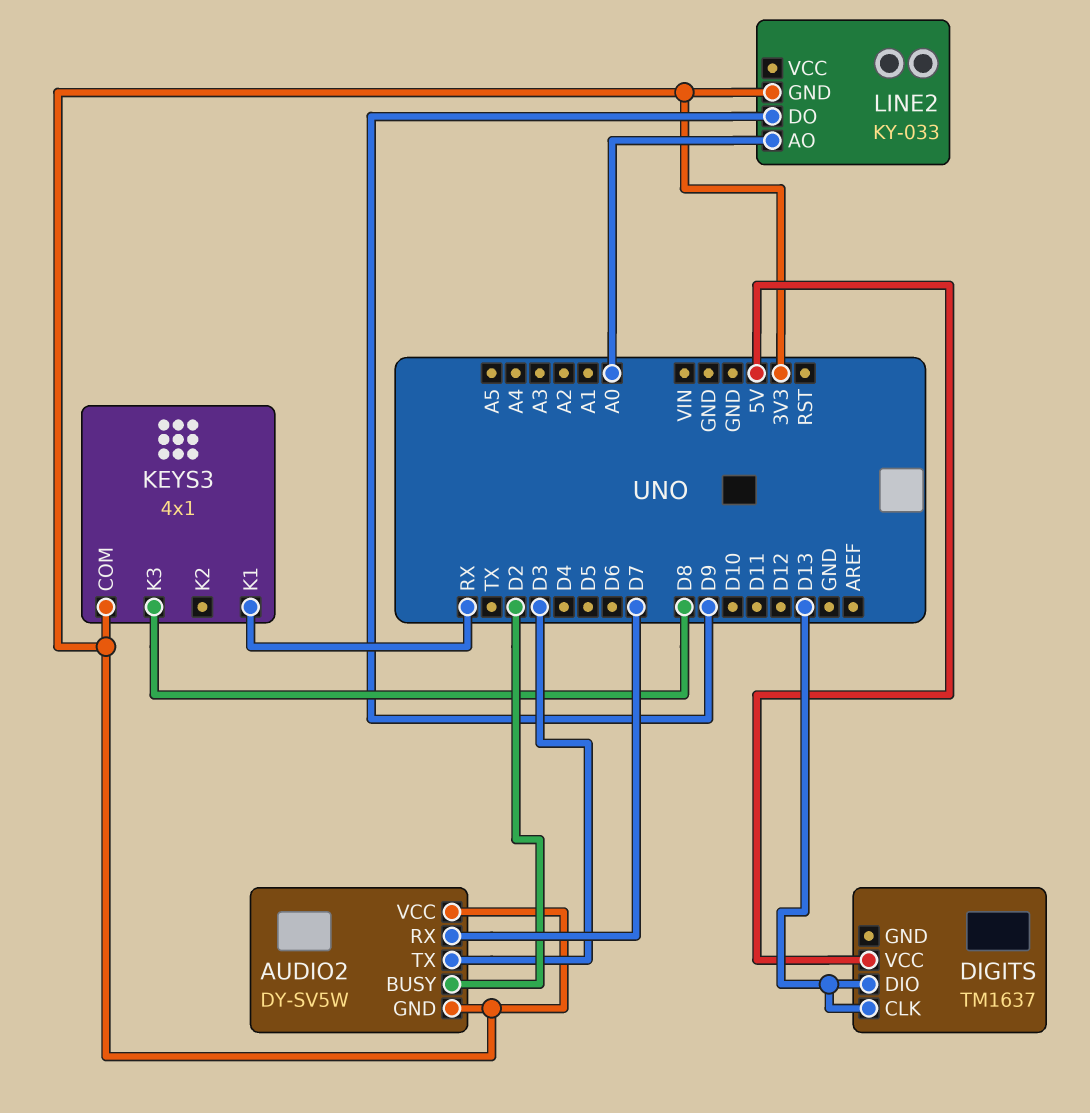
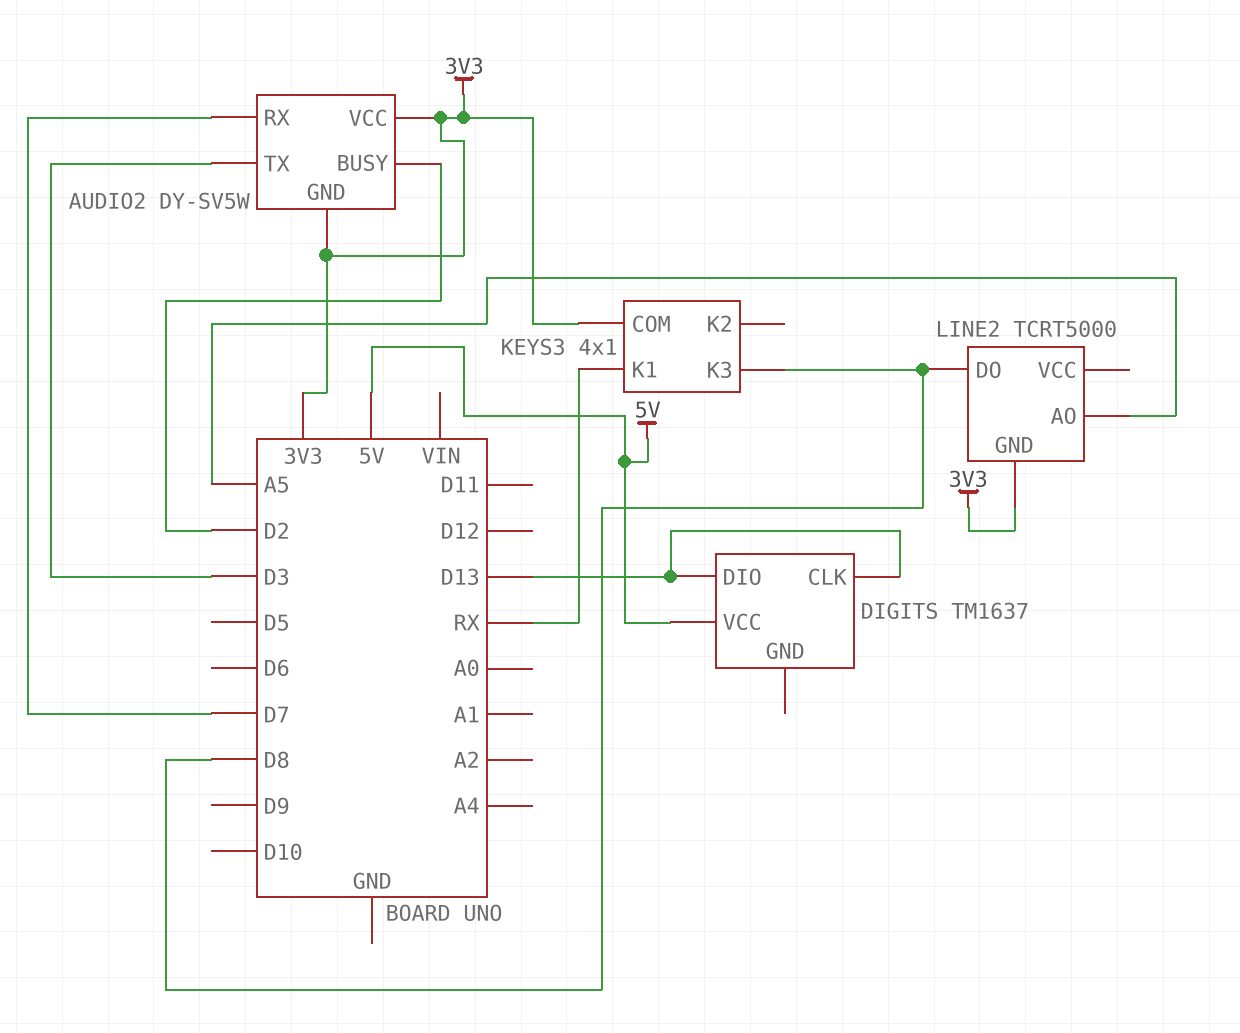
LINE2: KY-033 -> TCRT5000
LINE2 pin AO: A0 -> A5
LINE2 pin DO: D9 -> D8

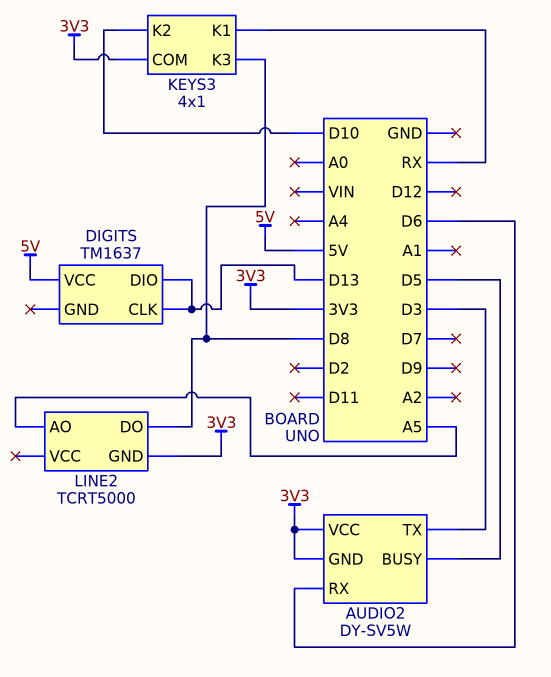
AUDIO2 pin BUSY: D2 -> D5
AUDIO2 pin RX: D7 -> D6
KEYS3 pin K2: none -> D10

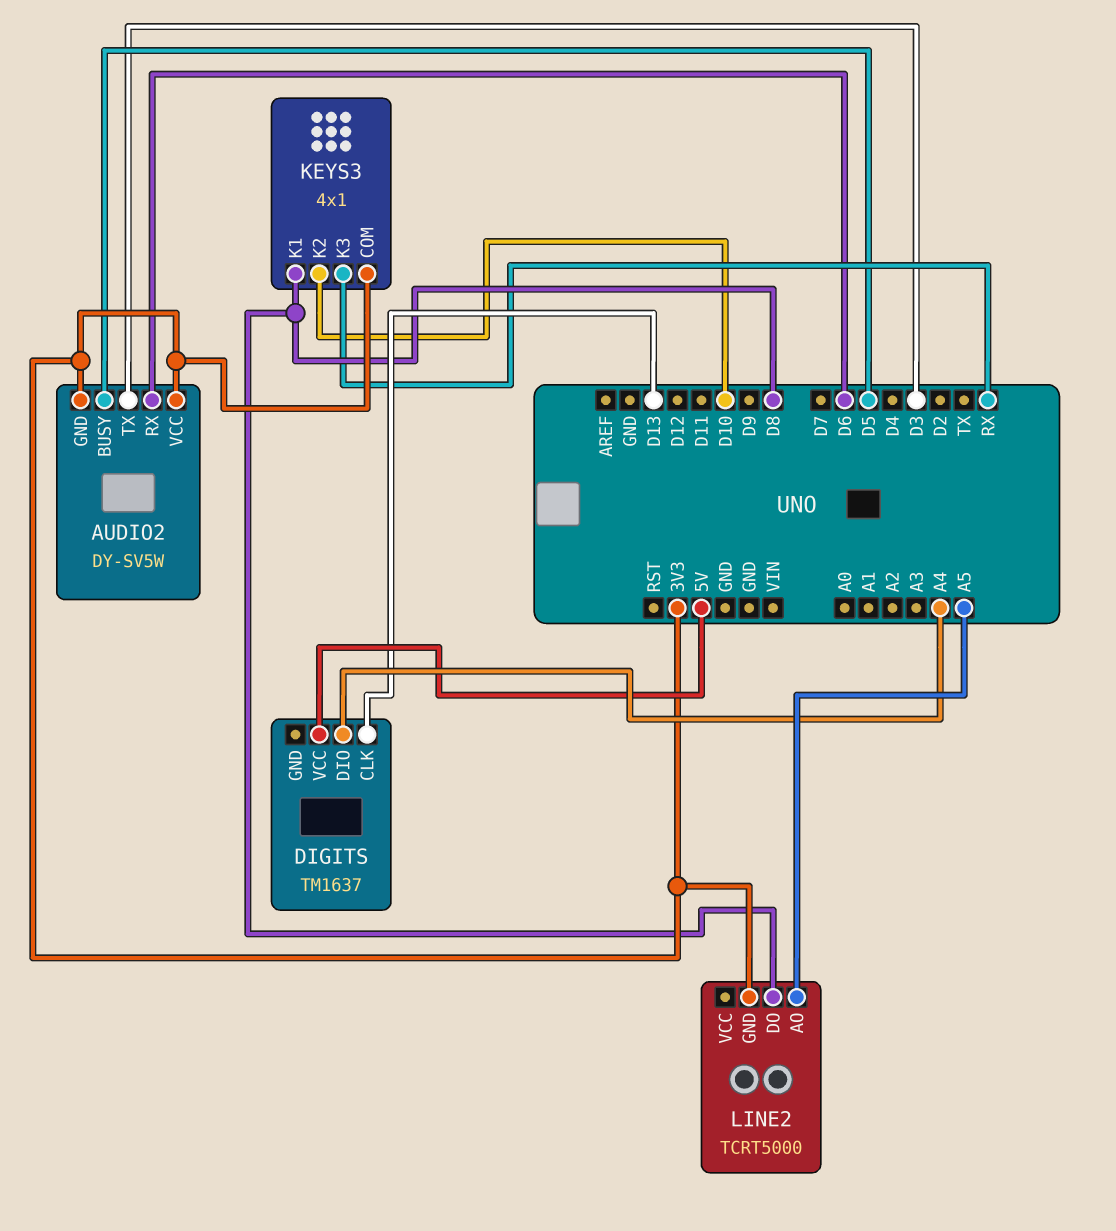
DIGITS pin DIO: D13 -> A4
KEYS3 pin K1: RX -> D8
KEYS3 pin K3: D8 -> RX

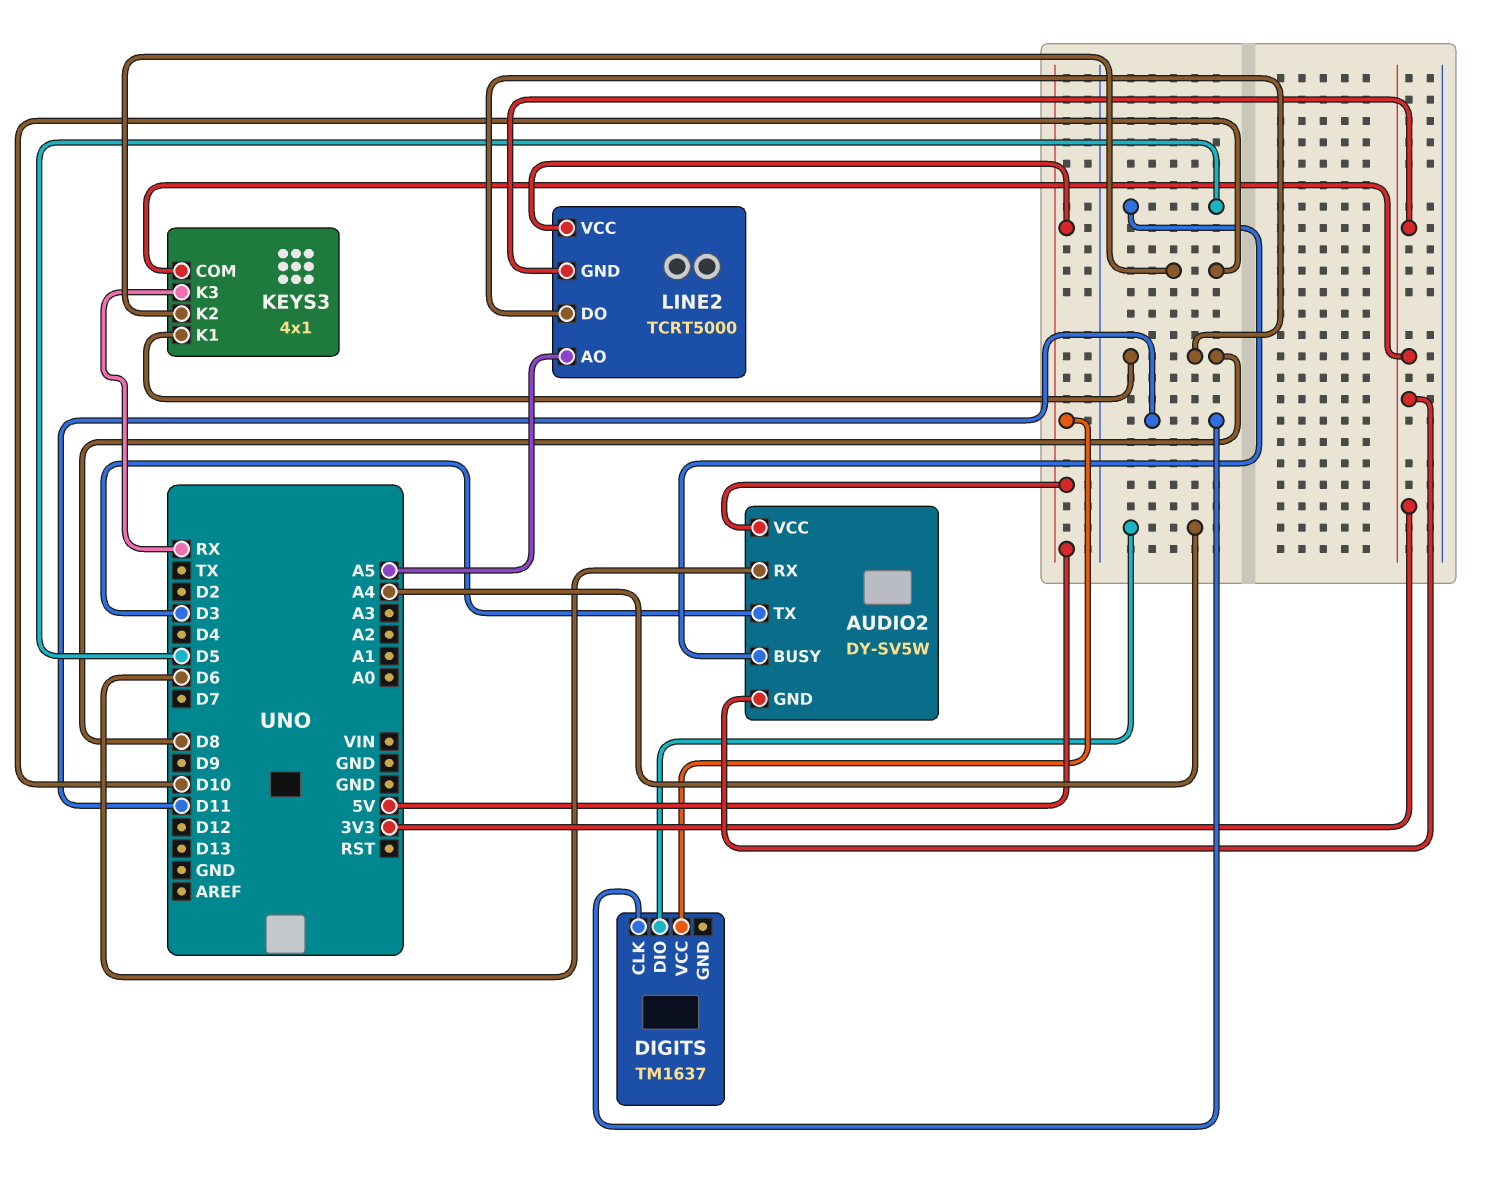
AUDIO2 pin VCC: 3V3 -> 5V
DIGITS pin CLK: D13 -> D11
LINE2 pin VCC: none -> 5V

